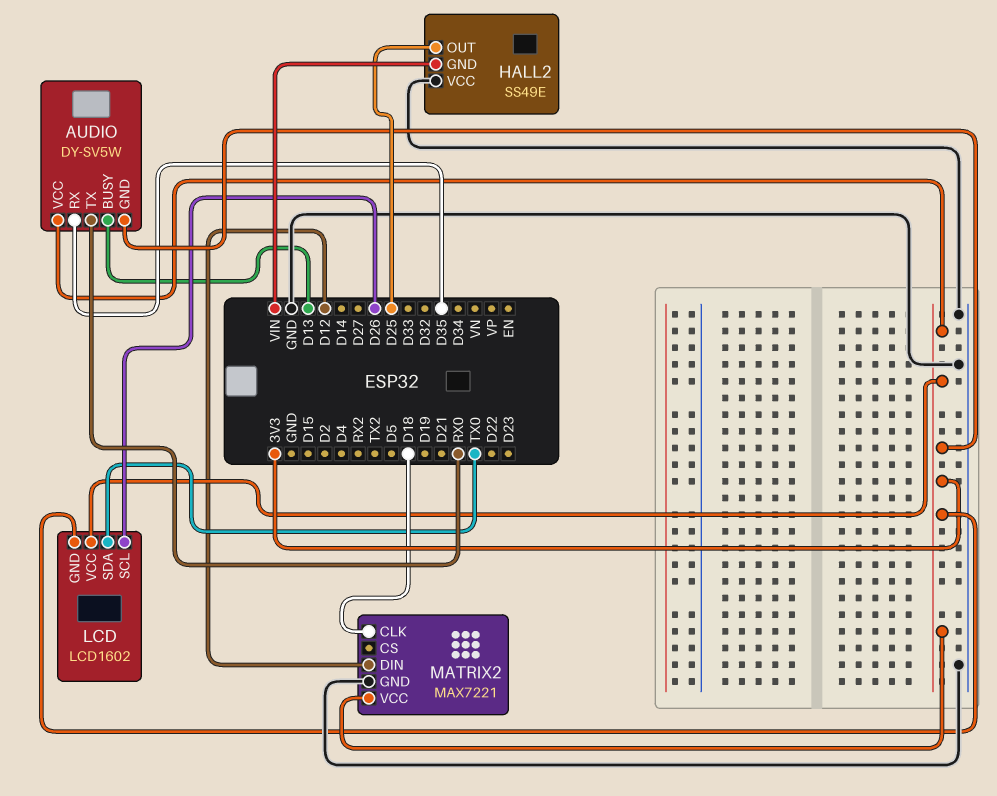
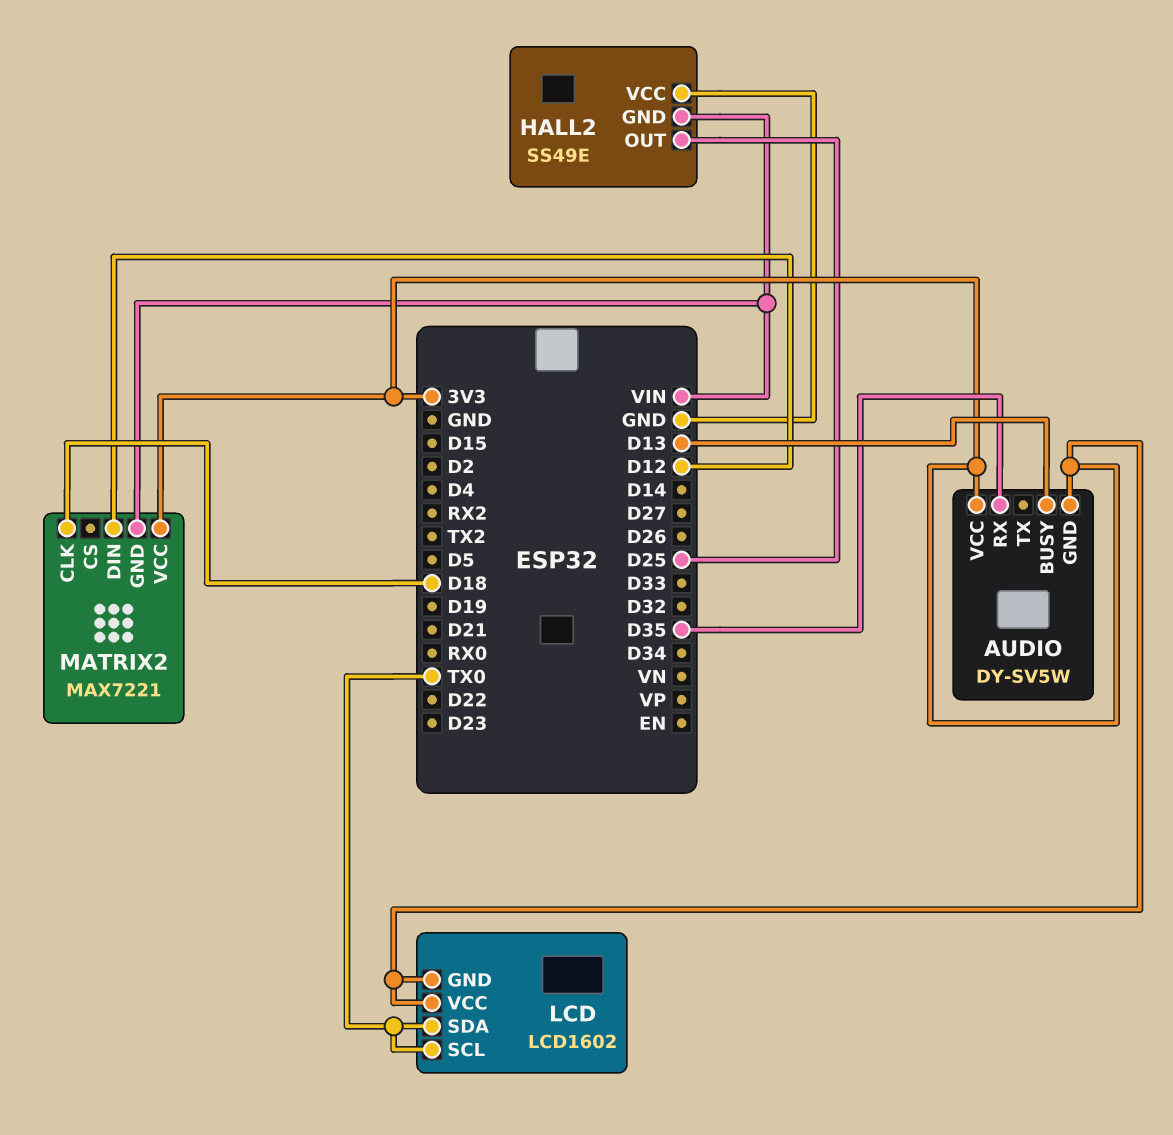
AUDIO pin TX: RX0 -> none
LCD pin SCL: D26 -> TX0
MATRIX2 pin GND: GND -> VIN

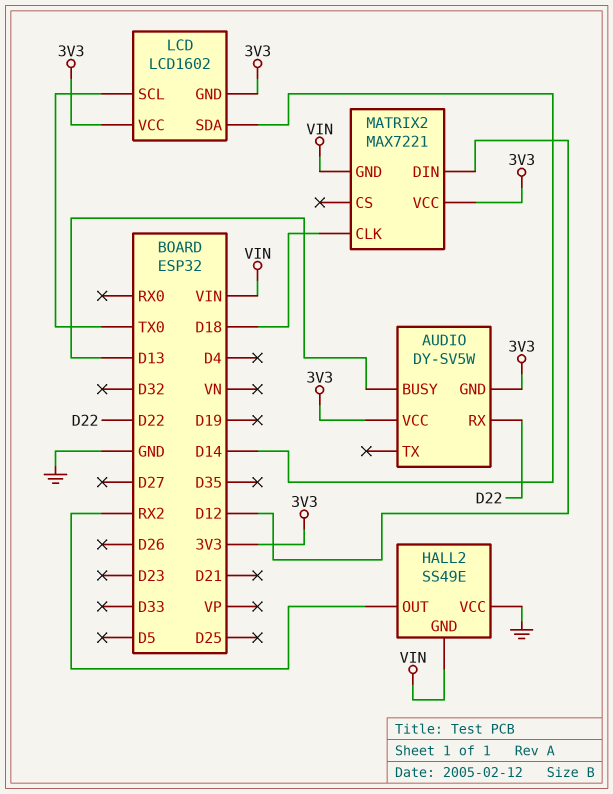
AUDIO pin RX: D35 -> D22
HALL2 pin OUT: D25 -> RX2
LCD pin SDA: TX0 -> D14

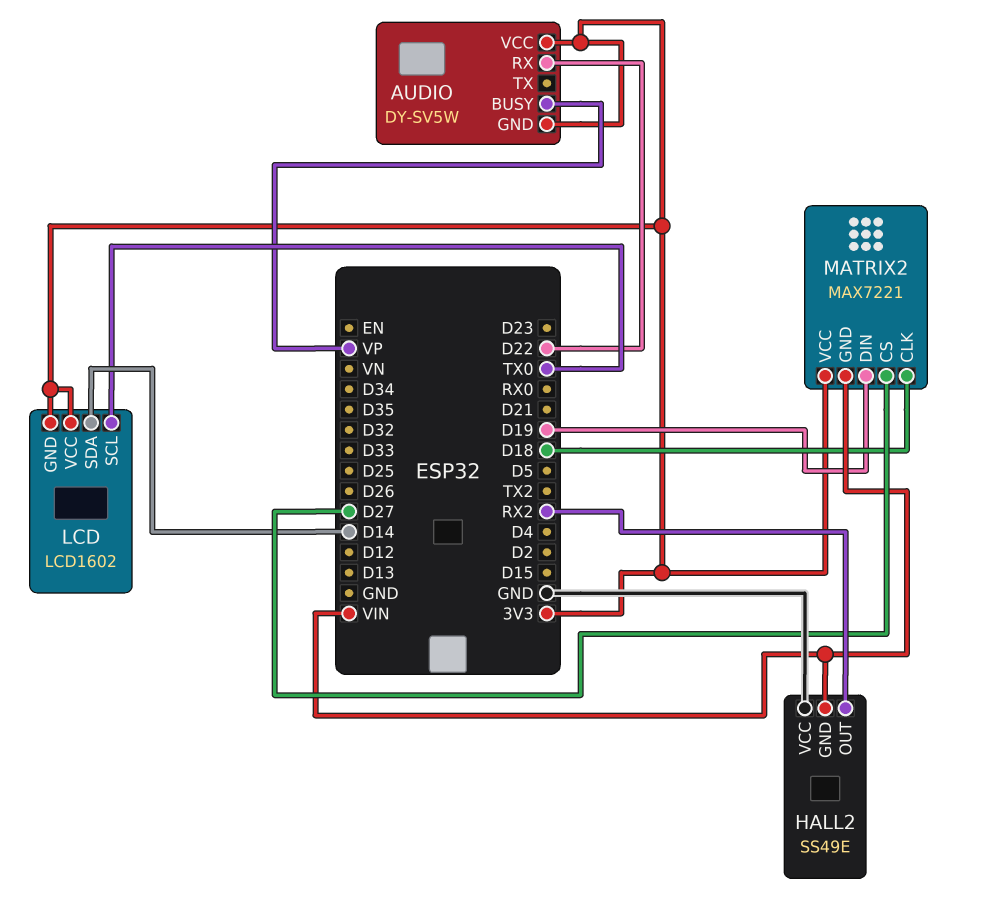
AUDIO pin BUSY: D13 -> VP
MATRIX2 pin CS: none -> D27
MATRIX2 pin DIN: D12 -> D19

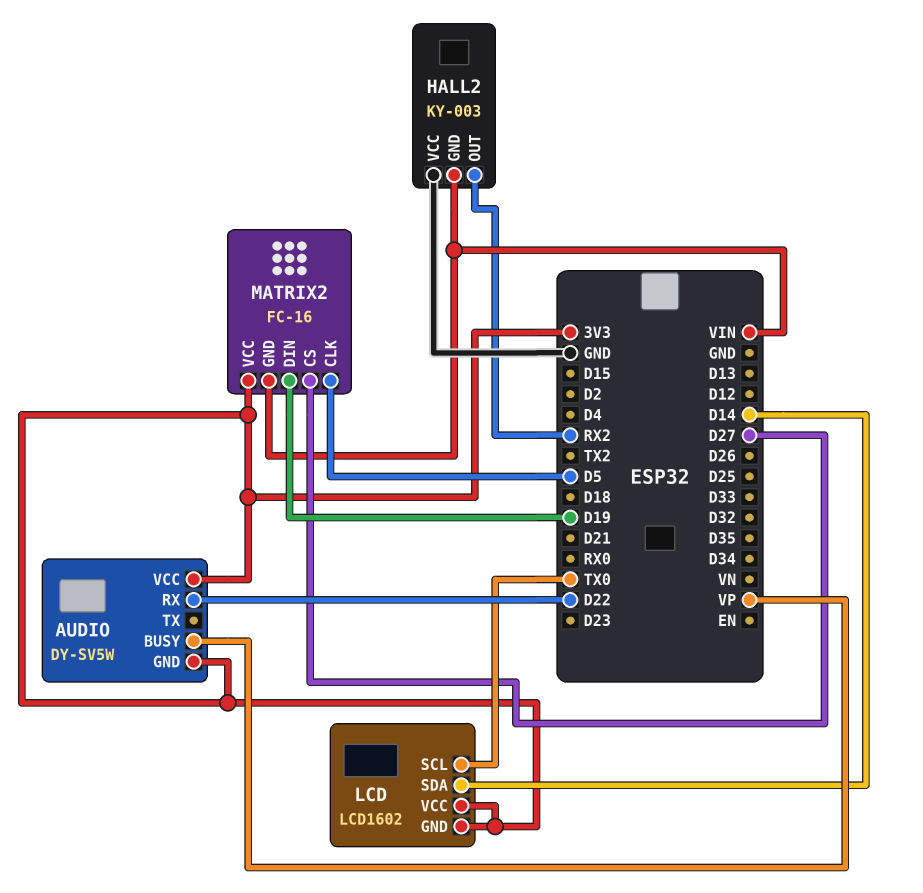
HALL2: SS49E -> KY-003
MATRIX2: MAX7221 -> FC-16
MATRIX2 pin CLK: D18 -> D5

